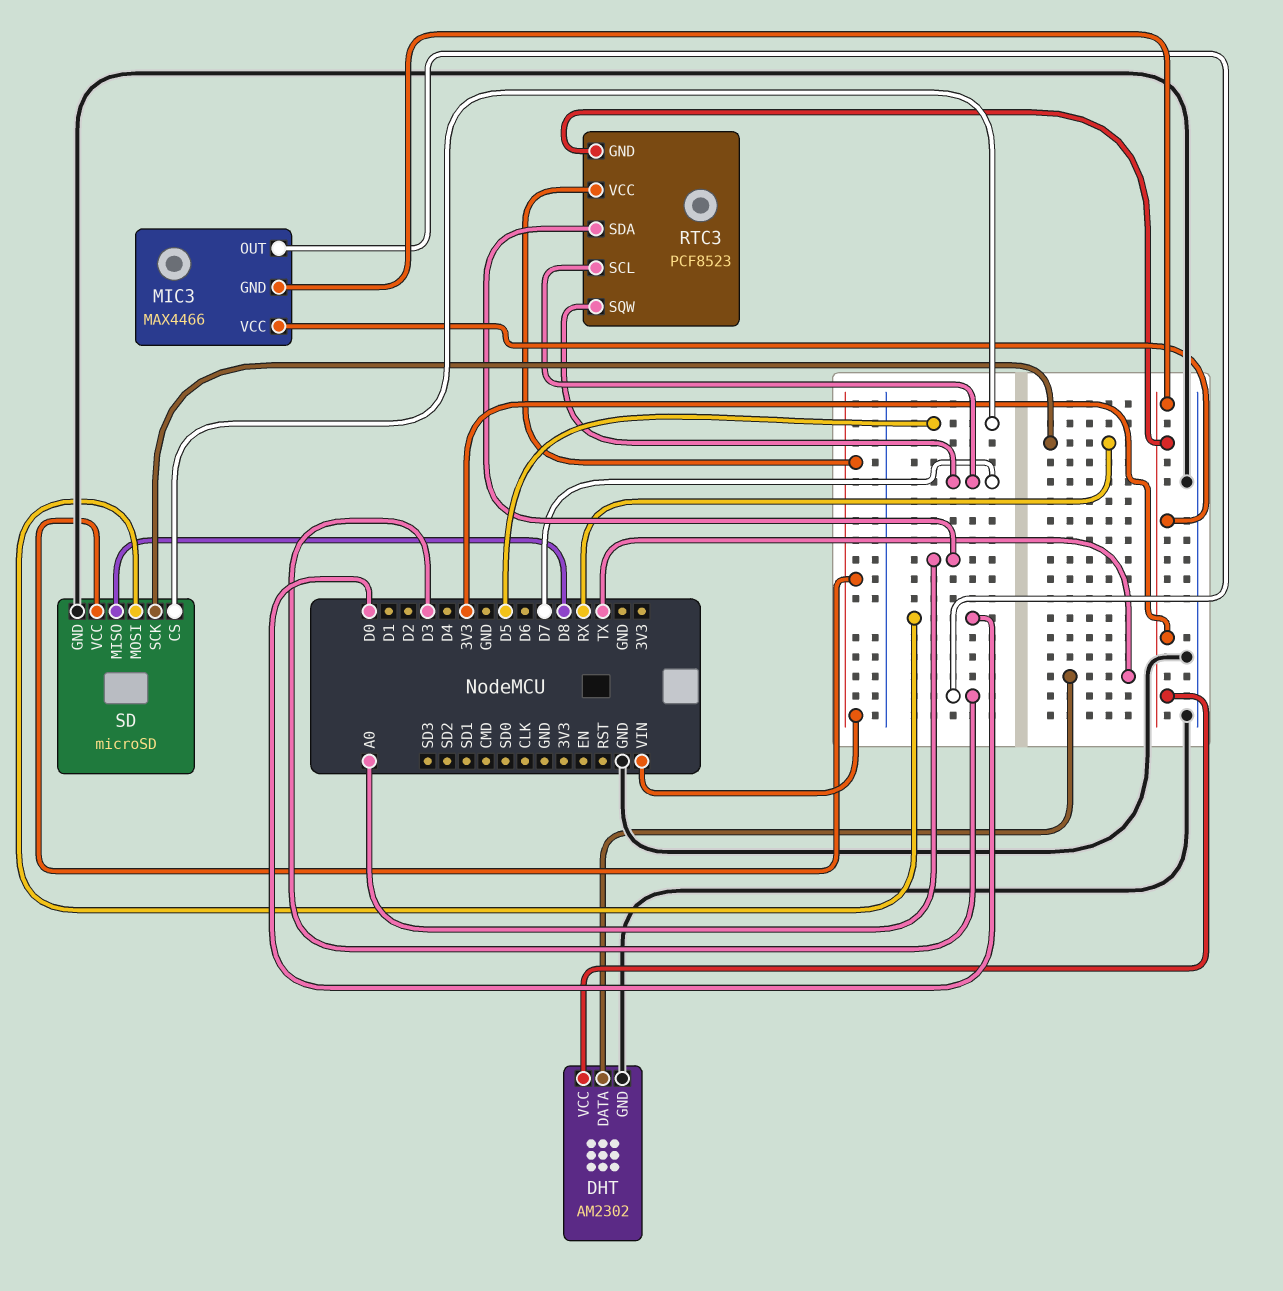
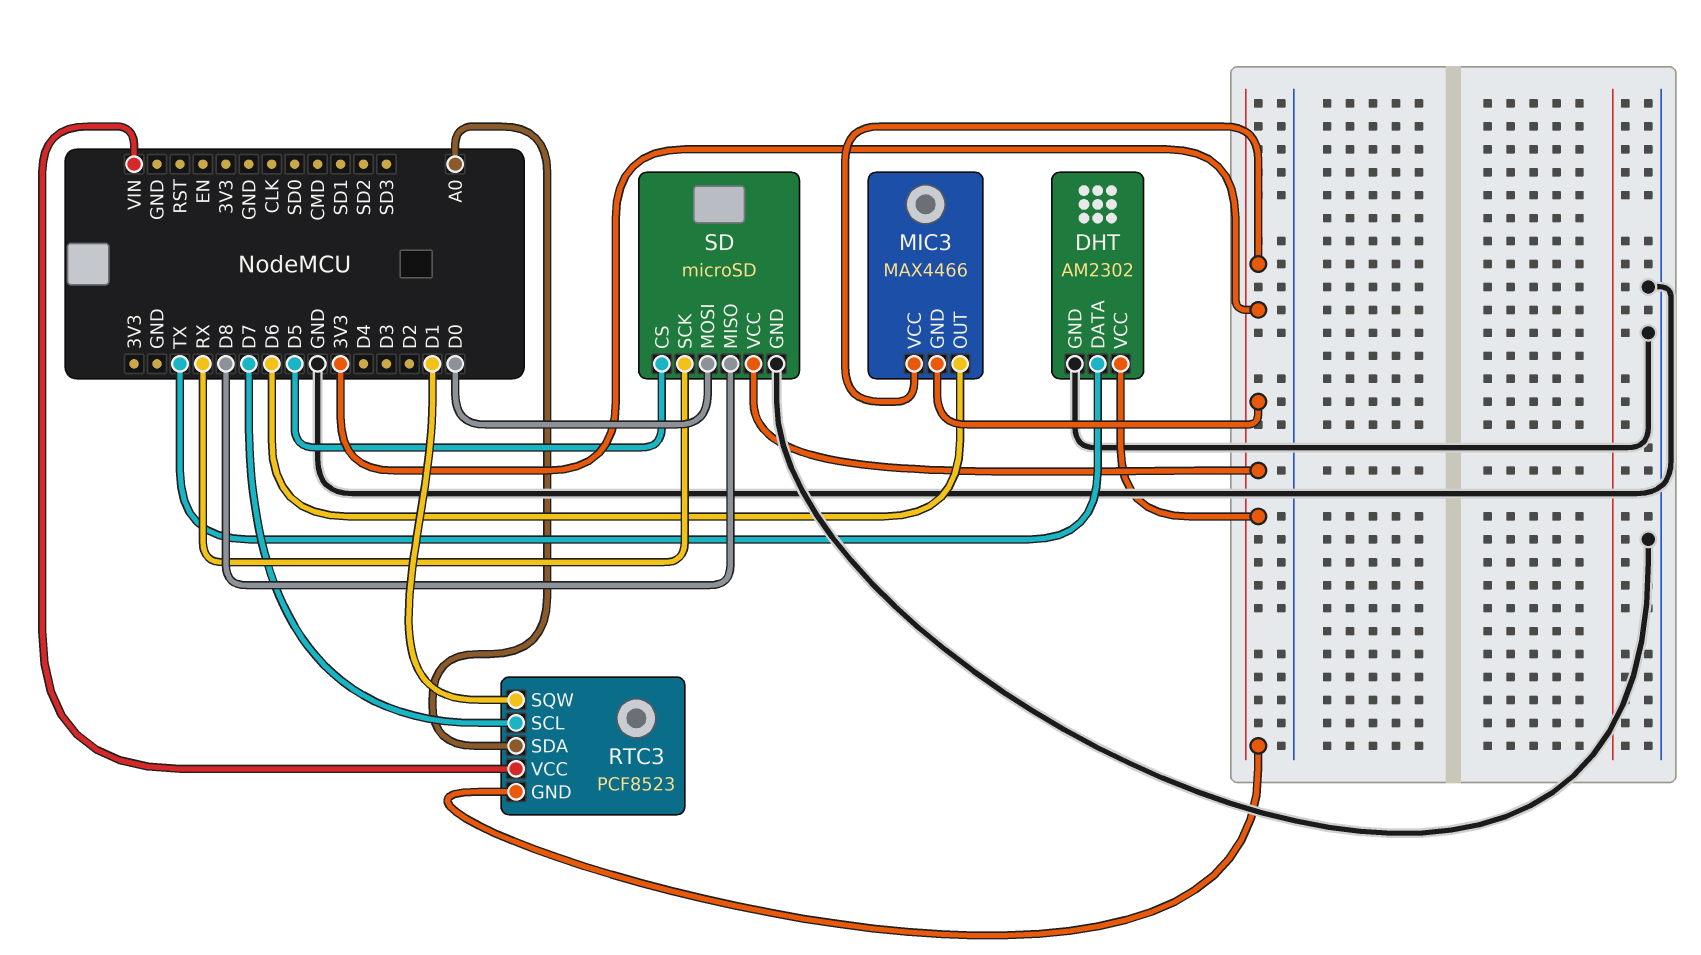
MIC3 pin OUT: D3 -> D6
RTC3 pin SQW: D7 -> D1
SD pin VCC: VIN -> 3V3

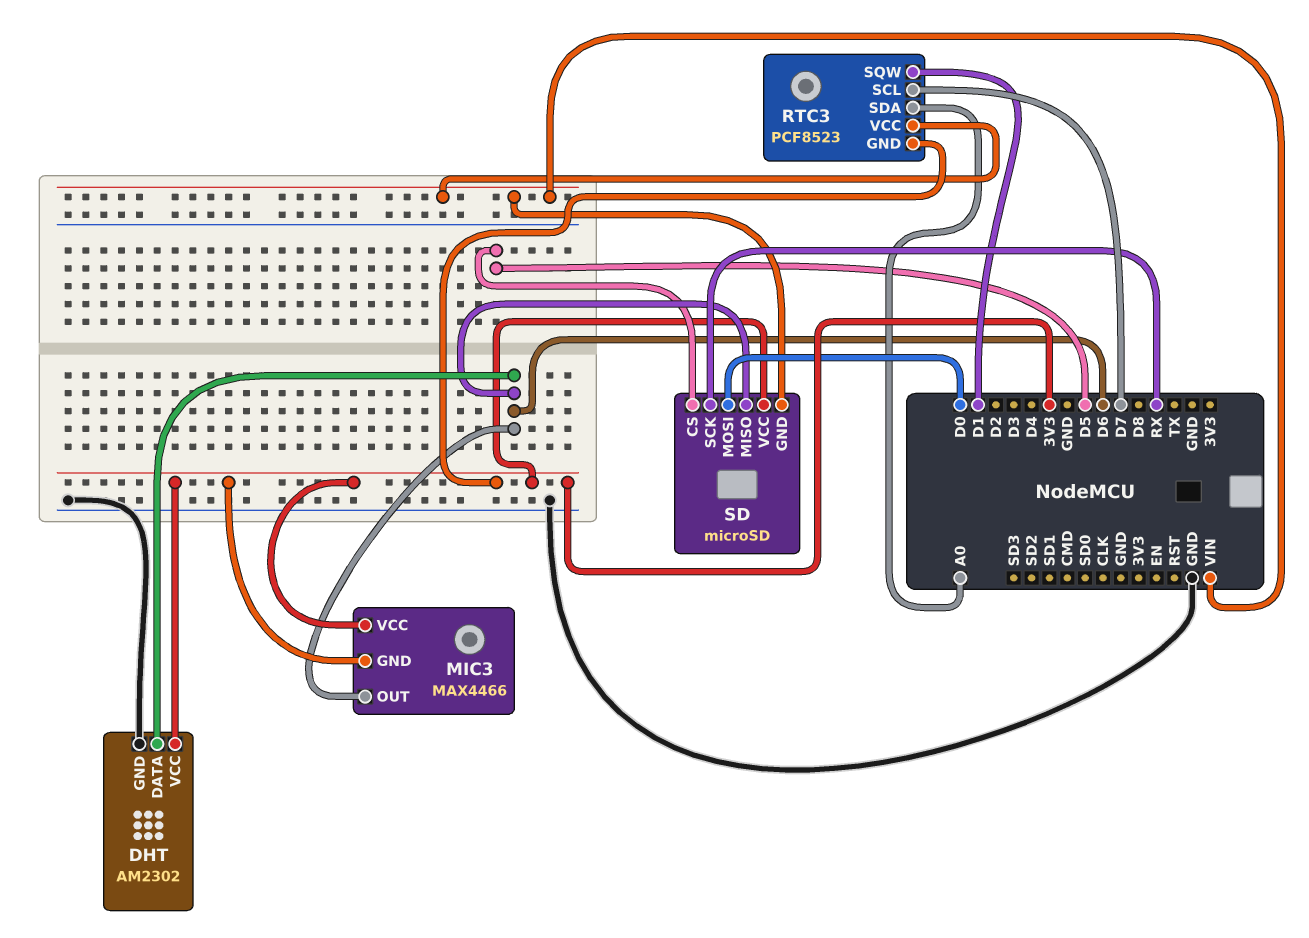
DHT pin DATA: TX -> D6
SD pin GND: GND -> VIN
SD pin MISO: D8 -> D6

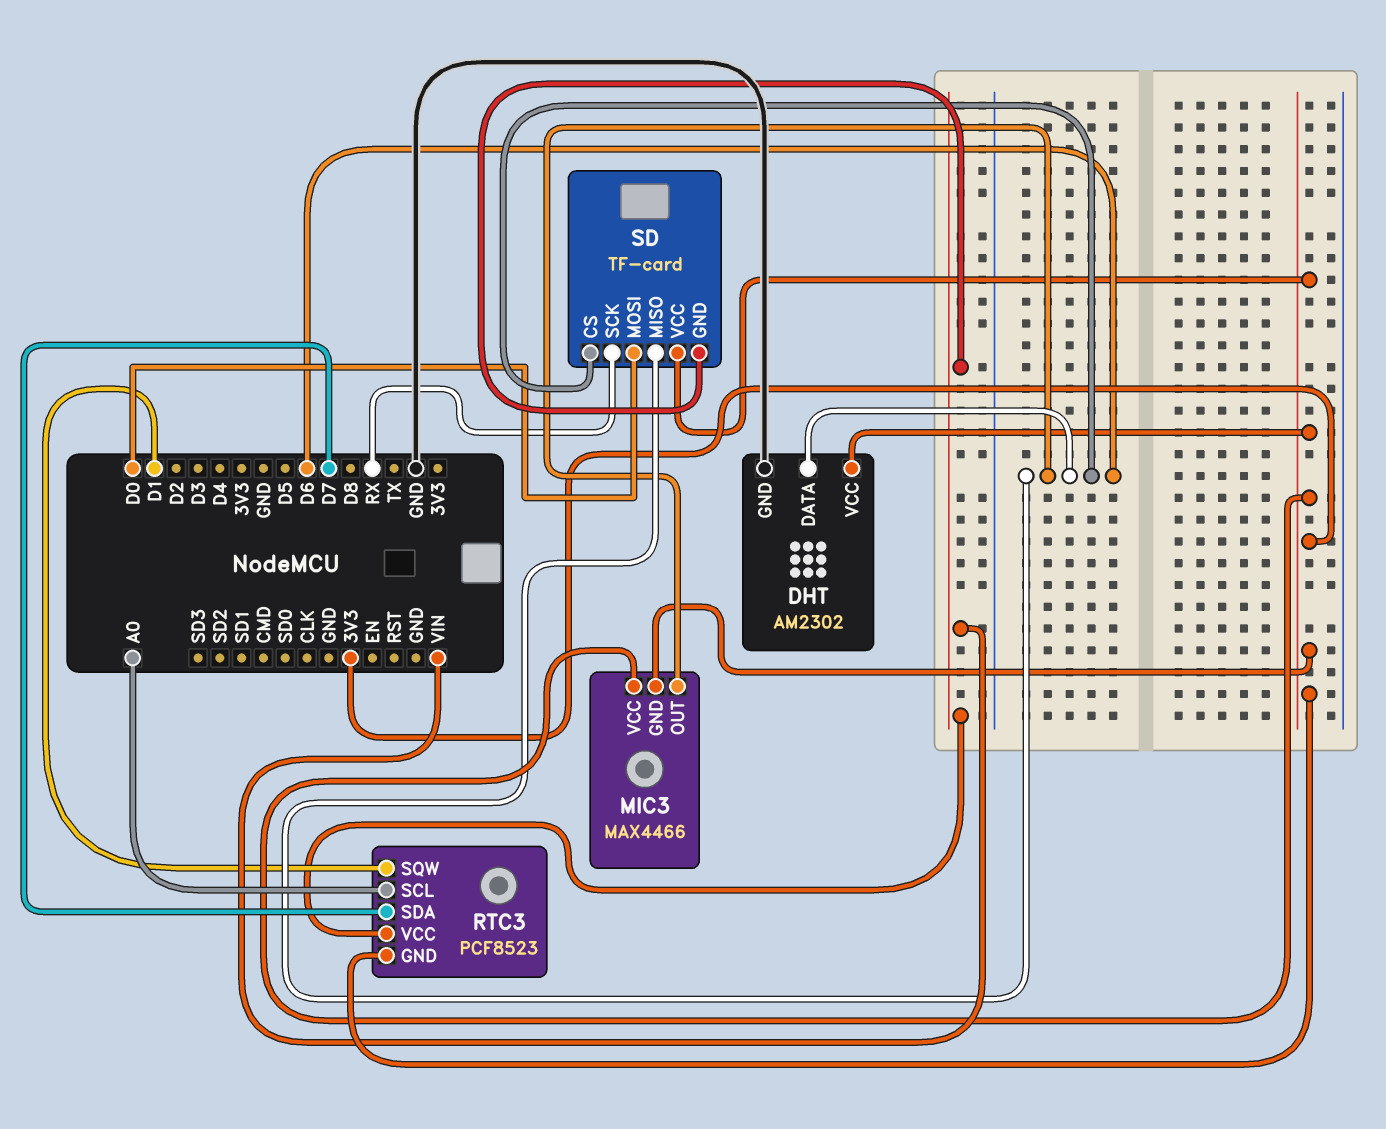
RTC3 pin SCL: D7 -> A0
RTC3 pin SDA: A0 -> D7
SD: microSD -> TF-card
SD pin CS: D5 -> D6

